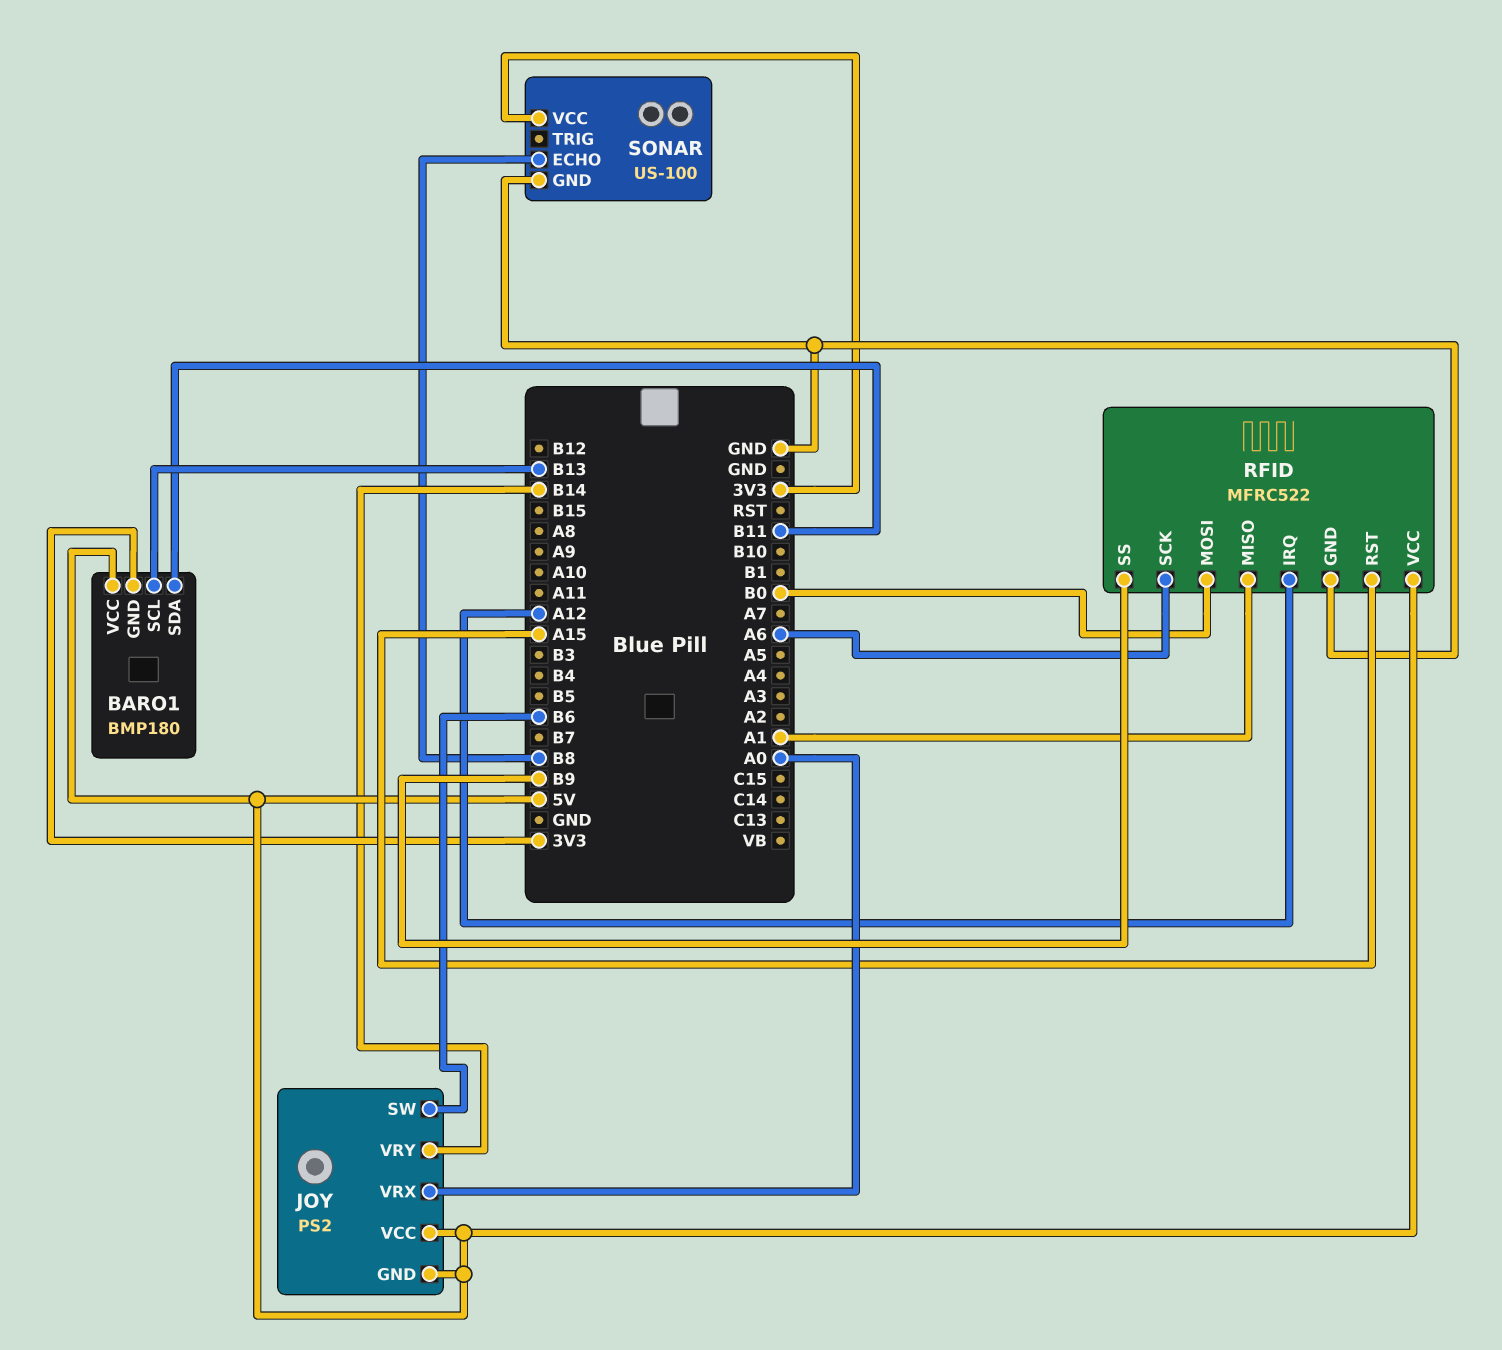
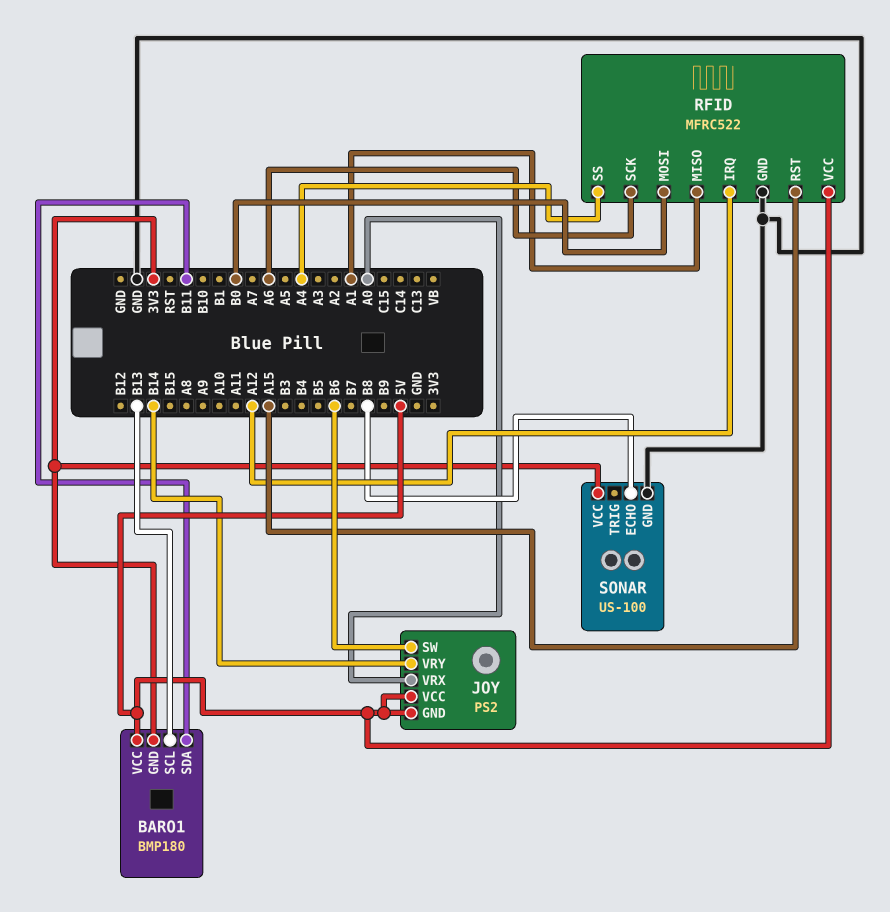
RFID pin SS: B9 -> A4

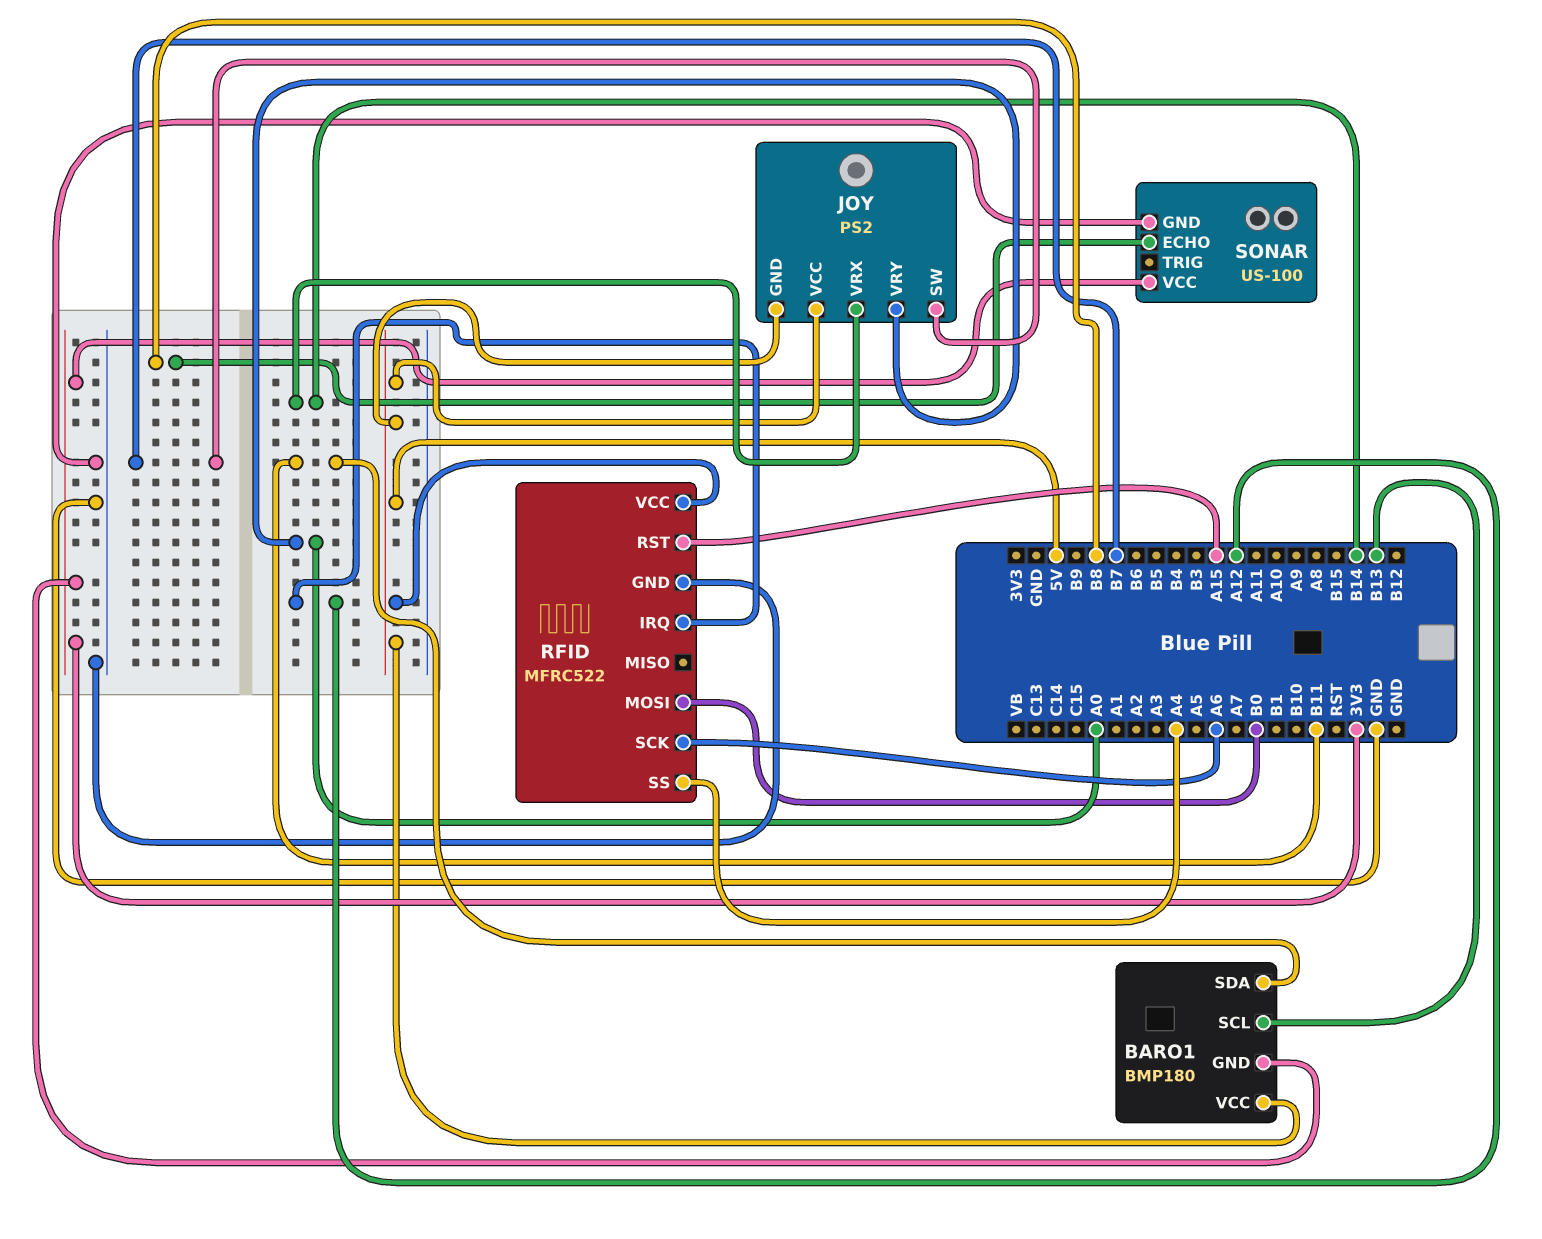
JOY pin SW: B6 -> B7
JOY pin VRX: A0 -> B14
JOY pin VRY: B14 -> A0
RFID pin MISO: A1 -> none

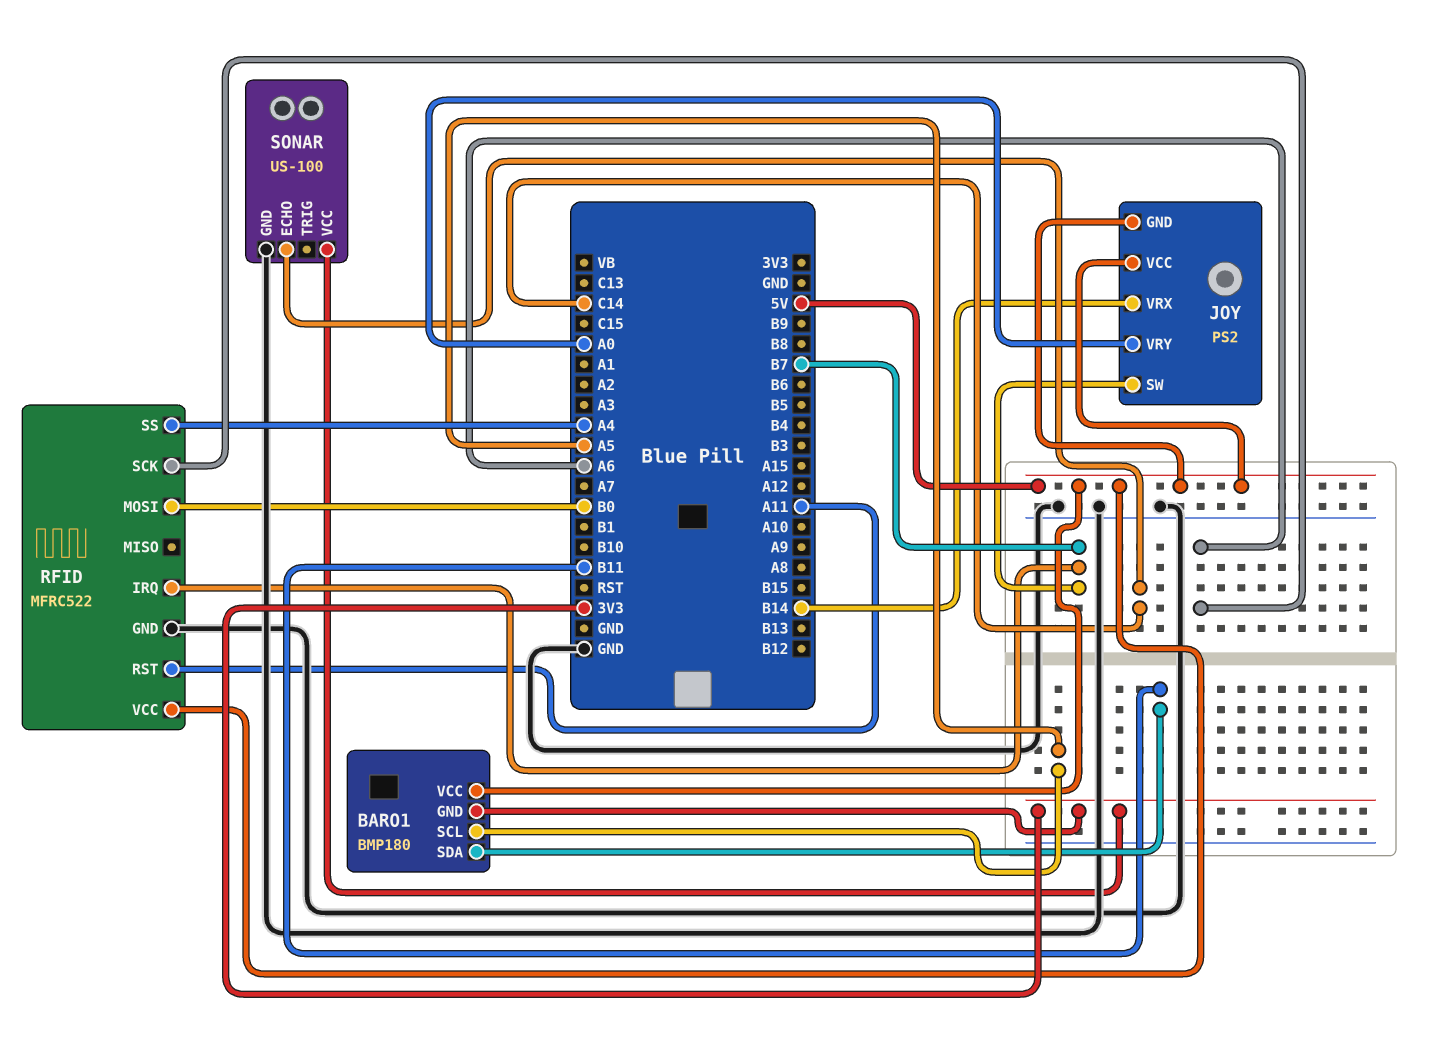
BARO1 pin SCL: B13 -> A5
RFID pin IRQ: A12 -> B7
RFID pin RST: A15 -> A11
SONAR pin ECHO: B8 -> C14

